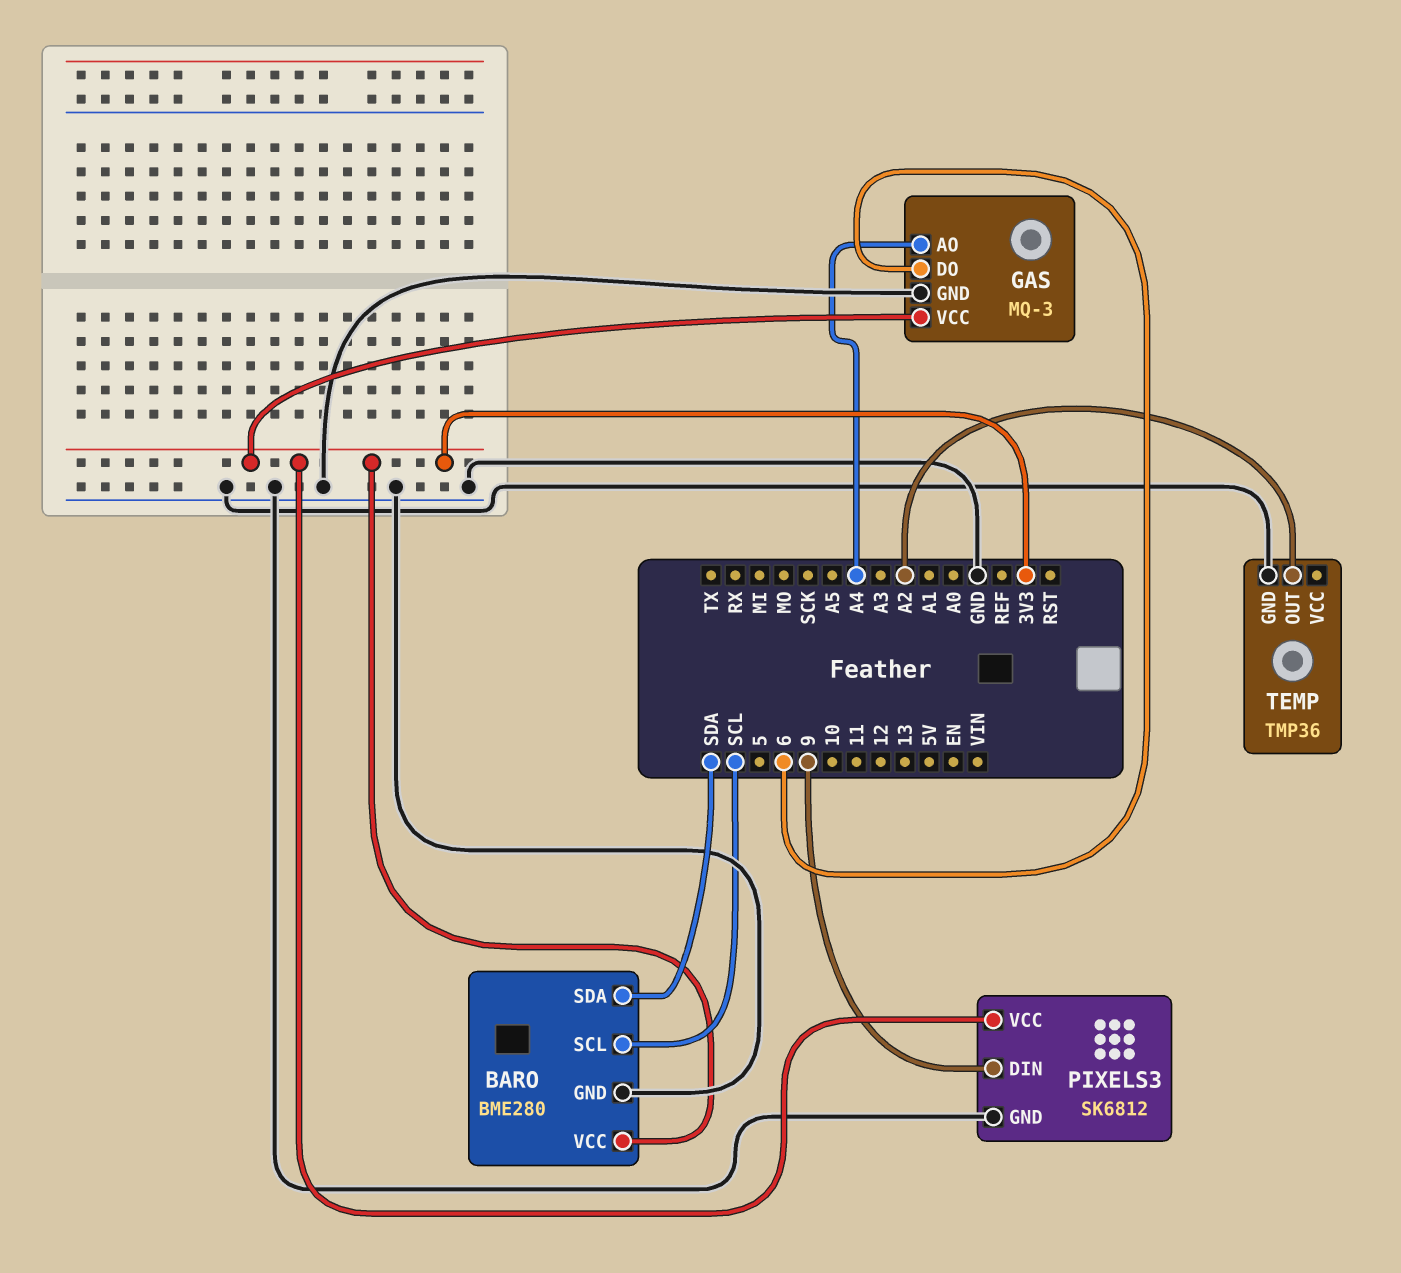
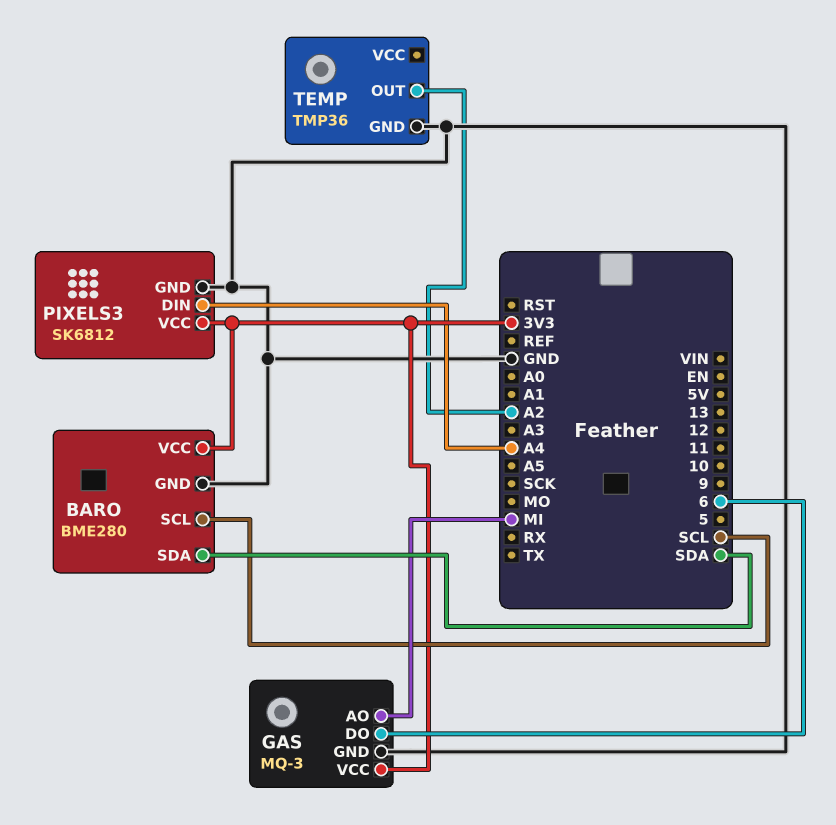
GAS pin AO: A4 -> MI
PIXELS3 pin DIN: 9 -> A4

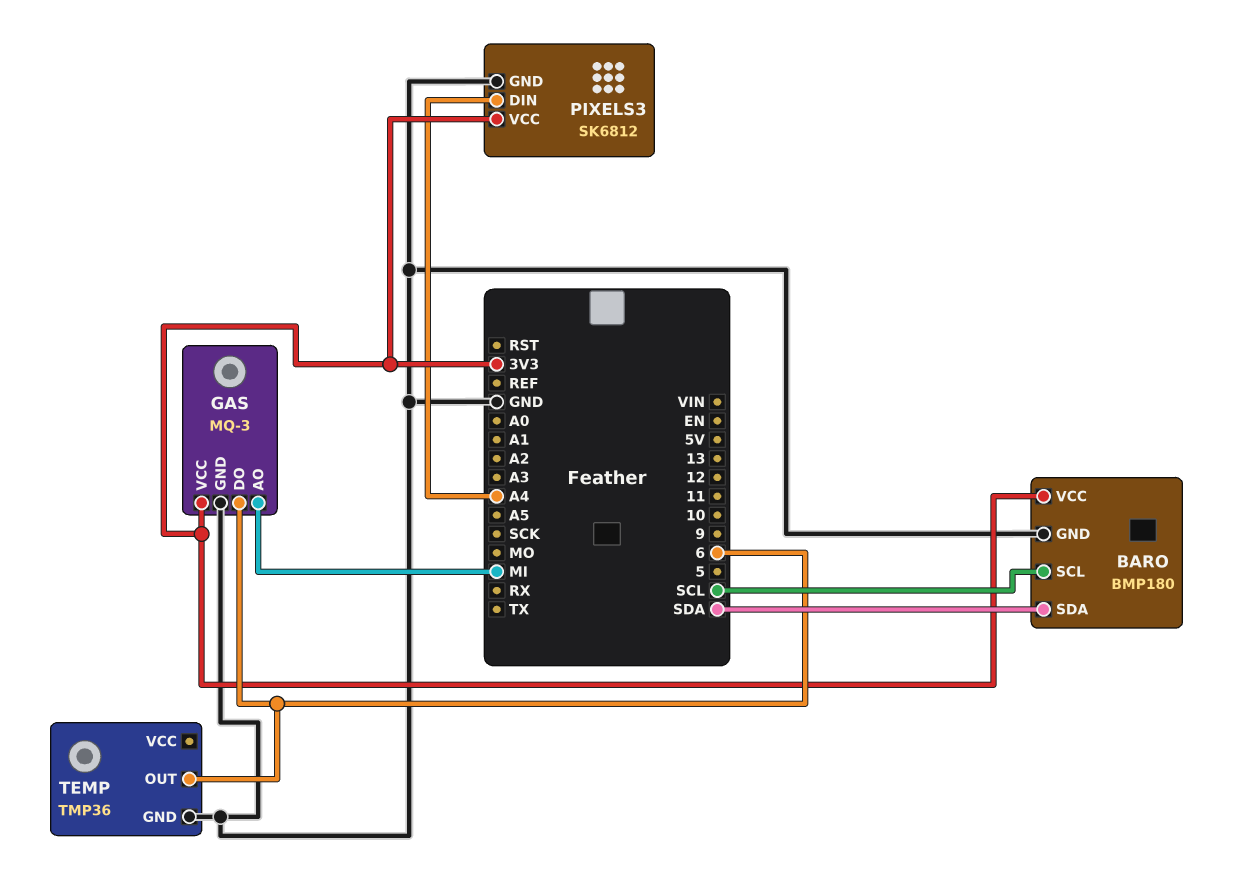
BARO: BME280 -> BMP180
TEMP pin OUT: A2 -> 6

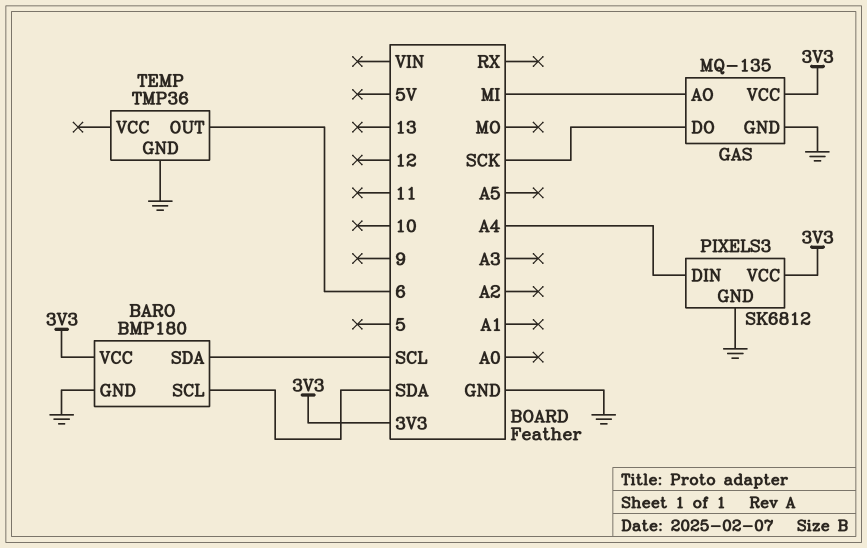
BARO pin SCL: SCL -> SDA
BARO pin SDA: SDA -> SCL
GAS: MQ-3 -> MQ-135
GAS pin DO: 6 -> SCK

